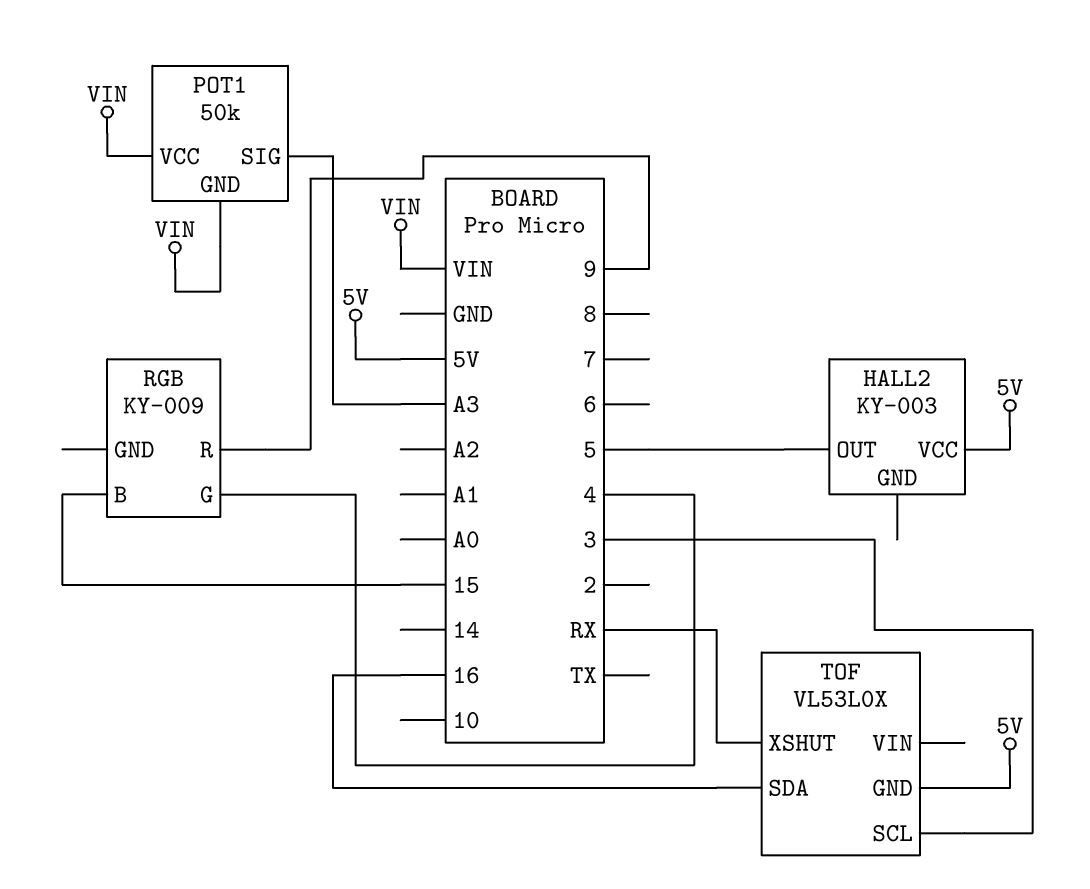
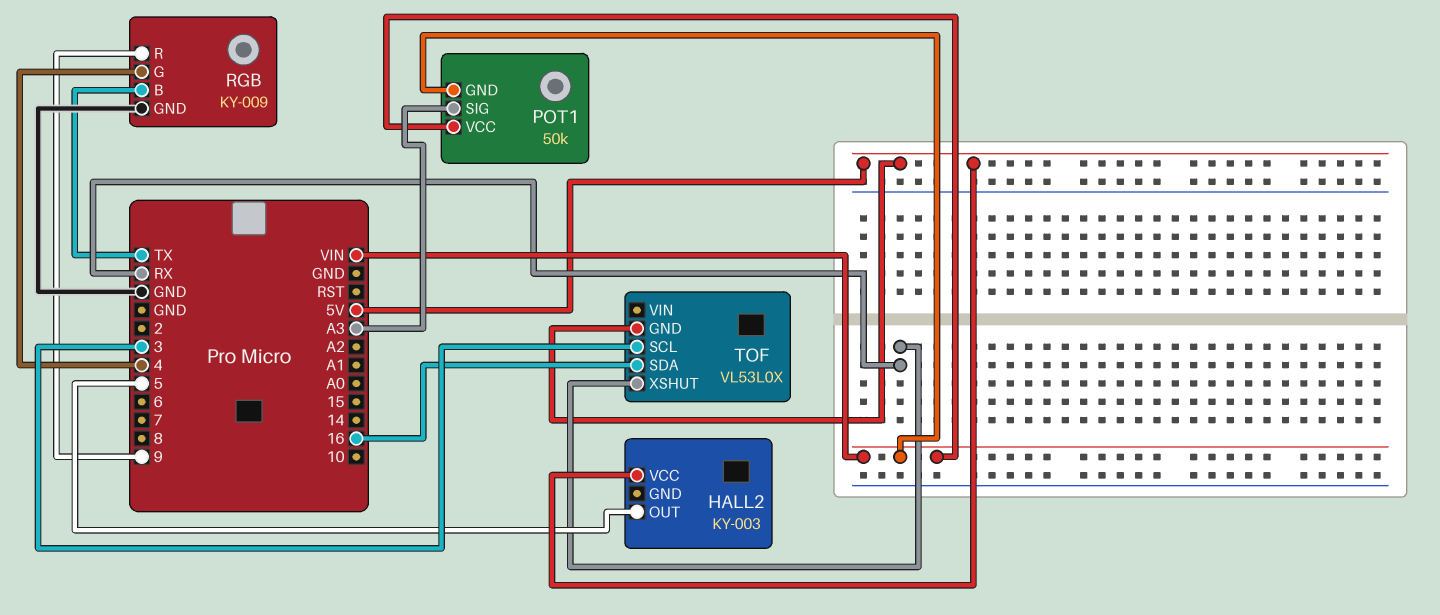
RGB pin B: 15 -> TX
RGB pin GND: none -> GND

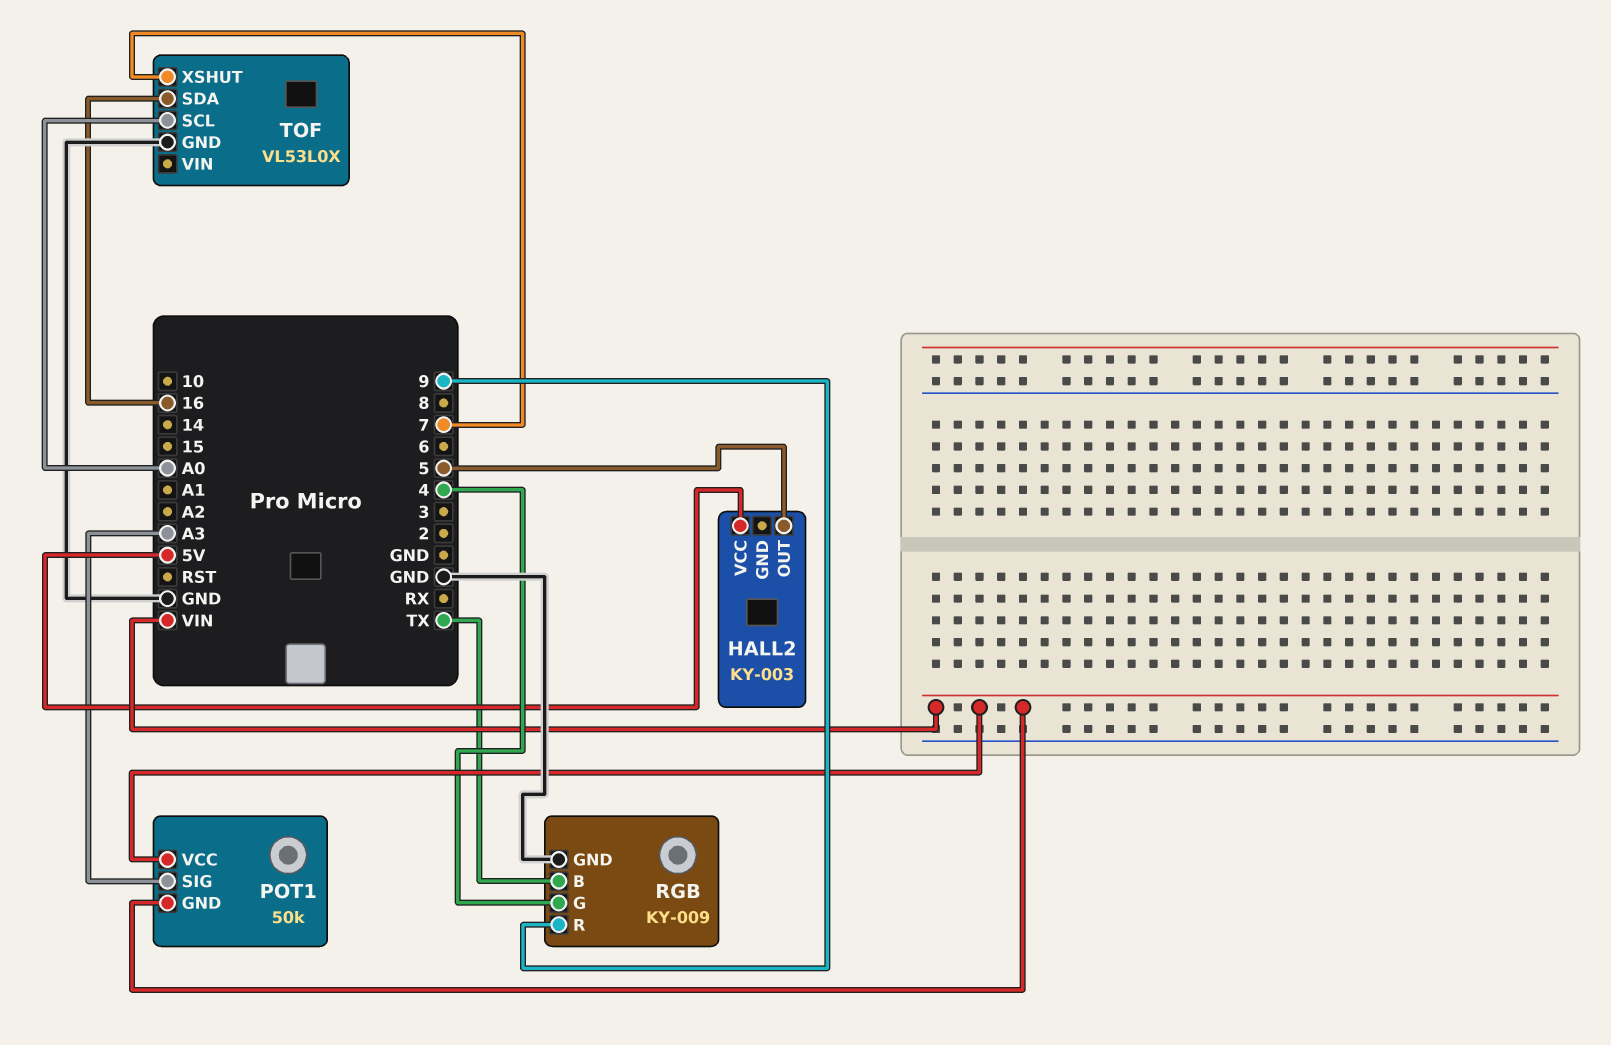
TOF pin GND: 5V -> GND
TOF pin SCL: 3 -> A0
TOF pin XSHUT: RX -> 7

